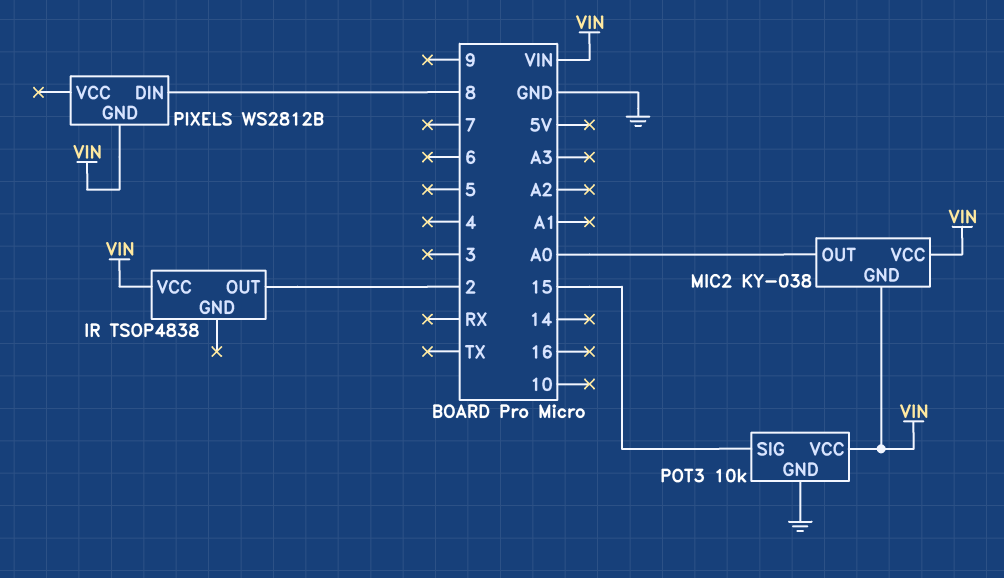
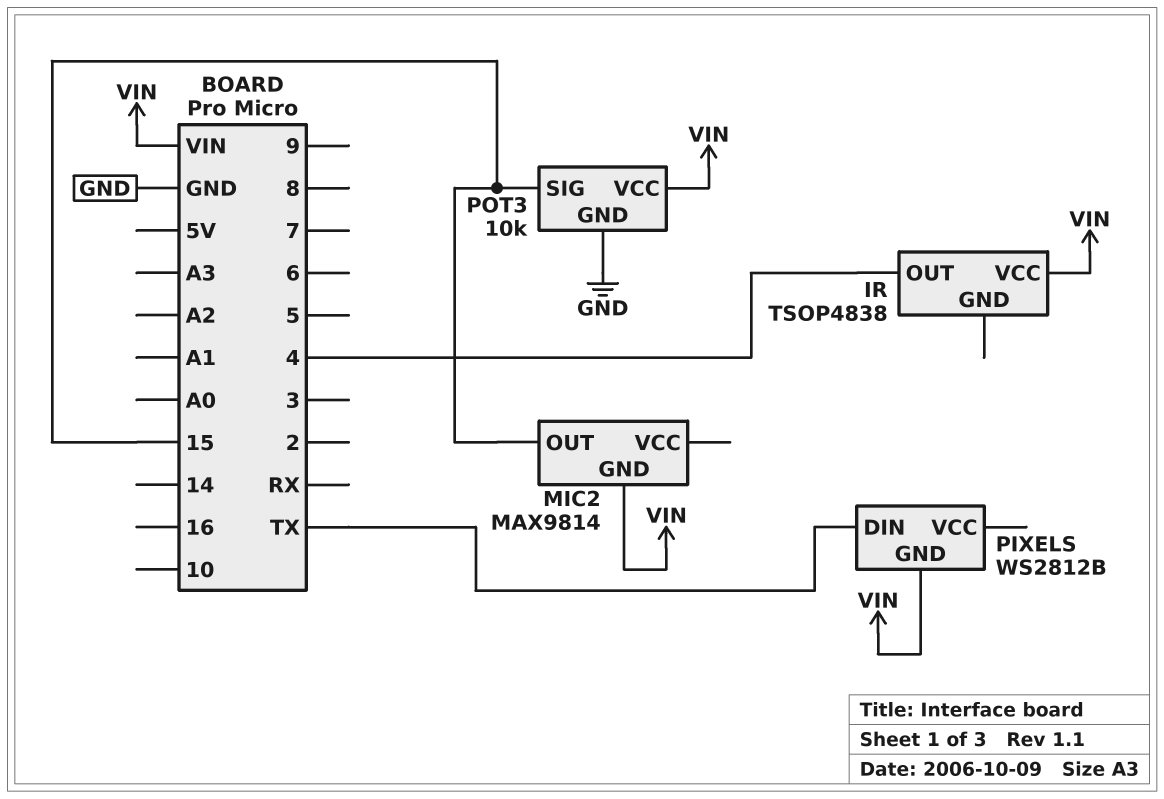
IR pin OUT: 2 -> 4
MIC2: KY-038 -> MAX9814
MIC2 pin OUT: A0 -> 15
MIC2 pin VCC: VIN -> none
PIXELS pin DIN: 8 -> TX

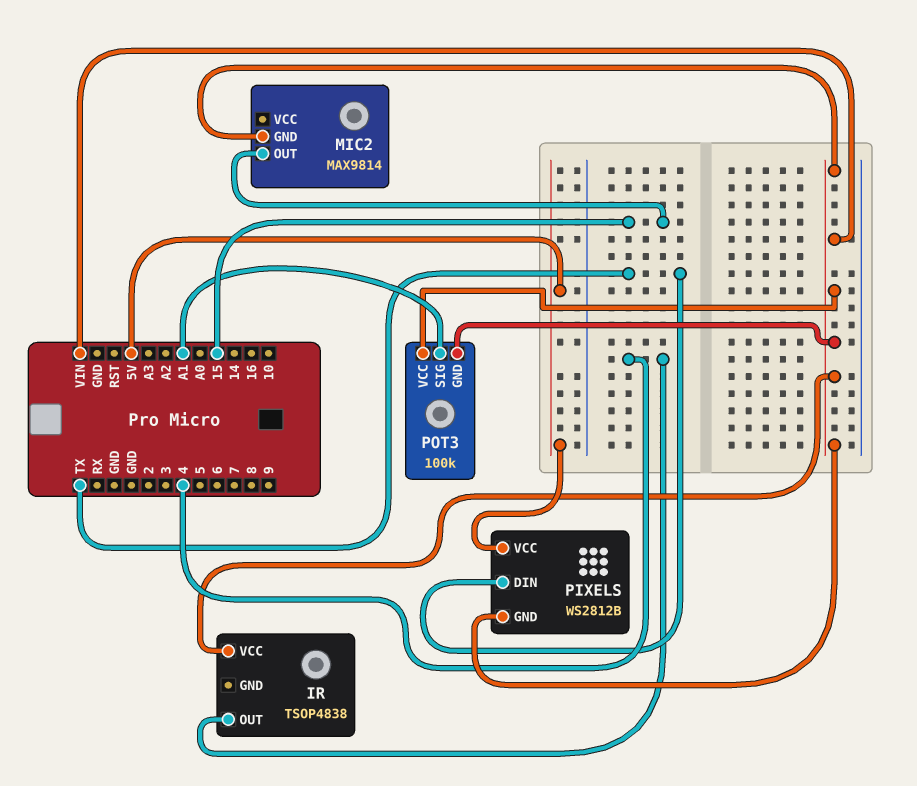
PIXELS pin VCC: none -> 5V
POT3: 10k -> 100k
POT3 pin GND: GND -> VIN
POT3 pin SIG: 15 -> A1

